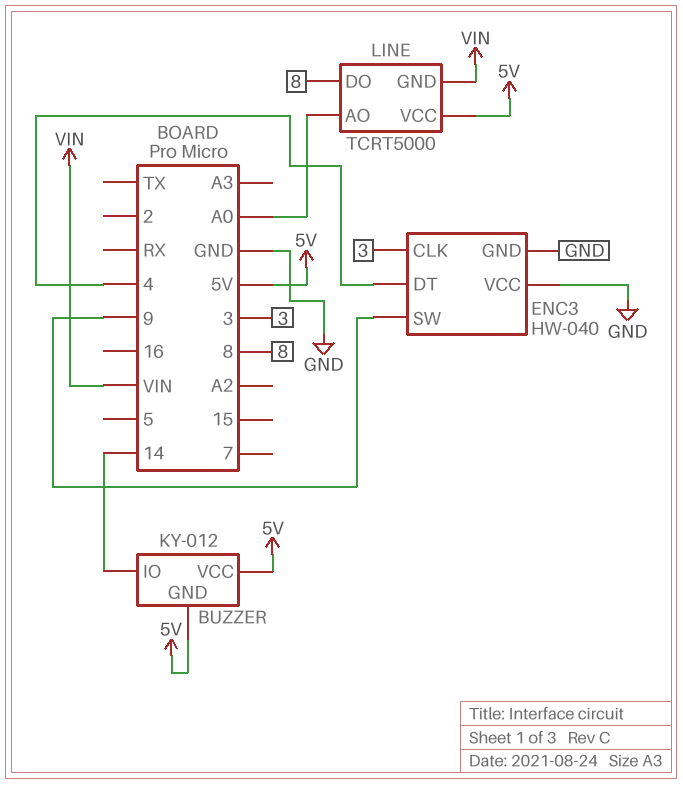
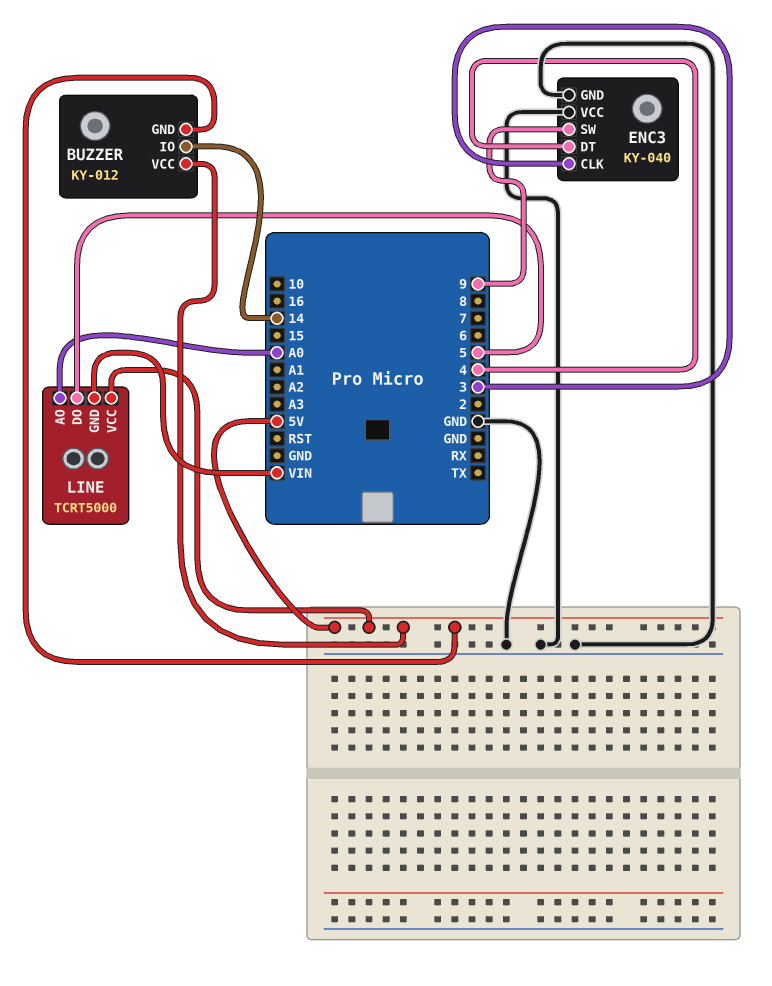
ENC3: HW-040 -> KY-040
LINE pin DO: 8 -> 5

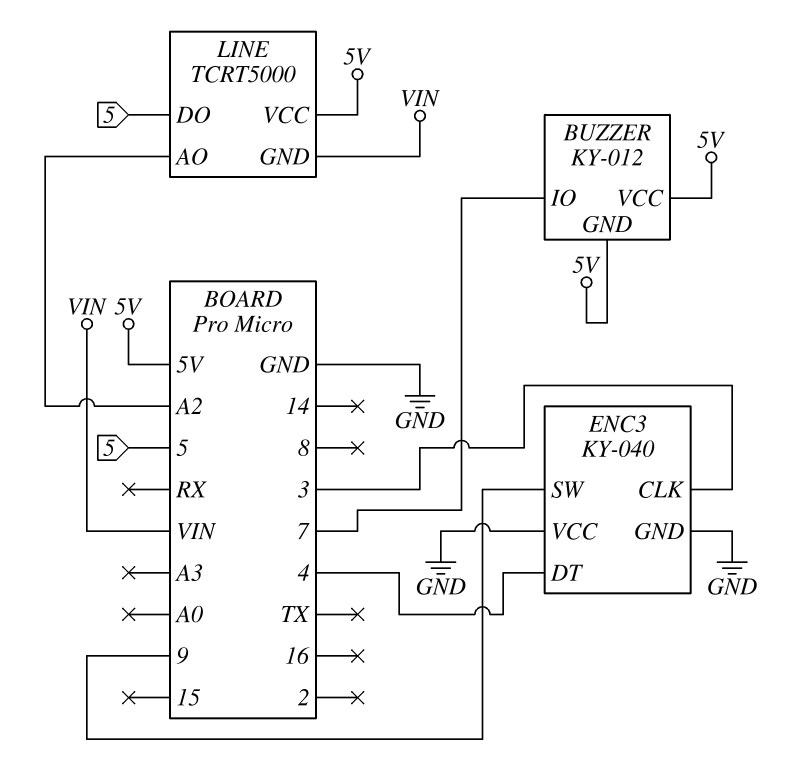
BUZZER pin IO: 14 -> 7
LINE pin AO: A0 -> A2

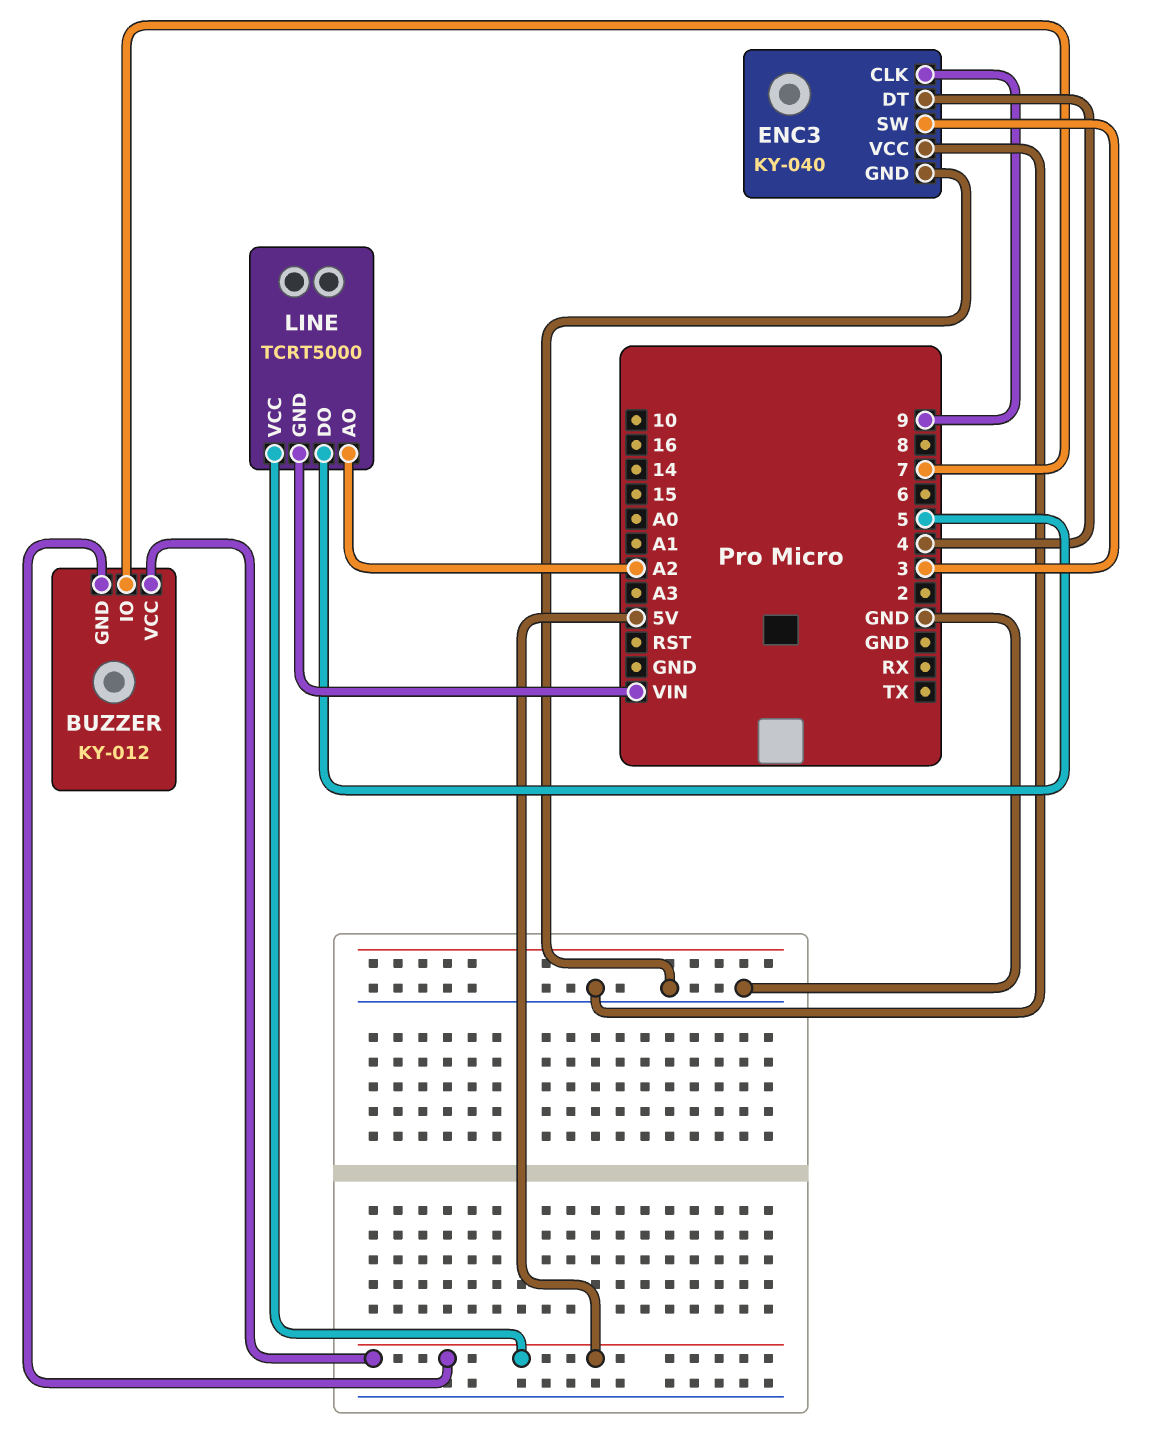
ENC3 pin CLK: 3 -> 9
ENC3 pin SW: 9 -> 3

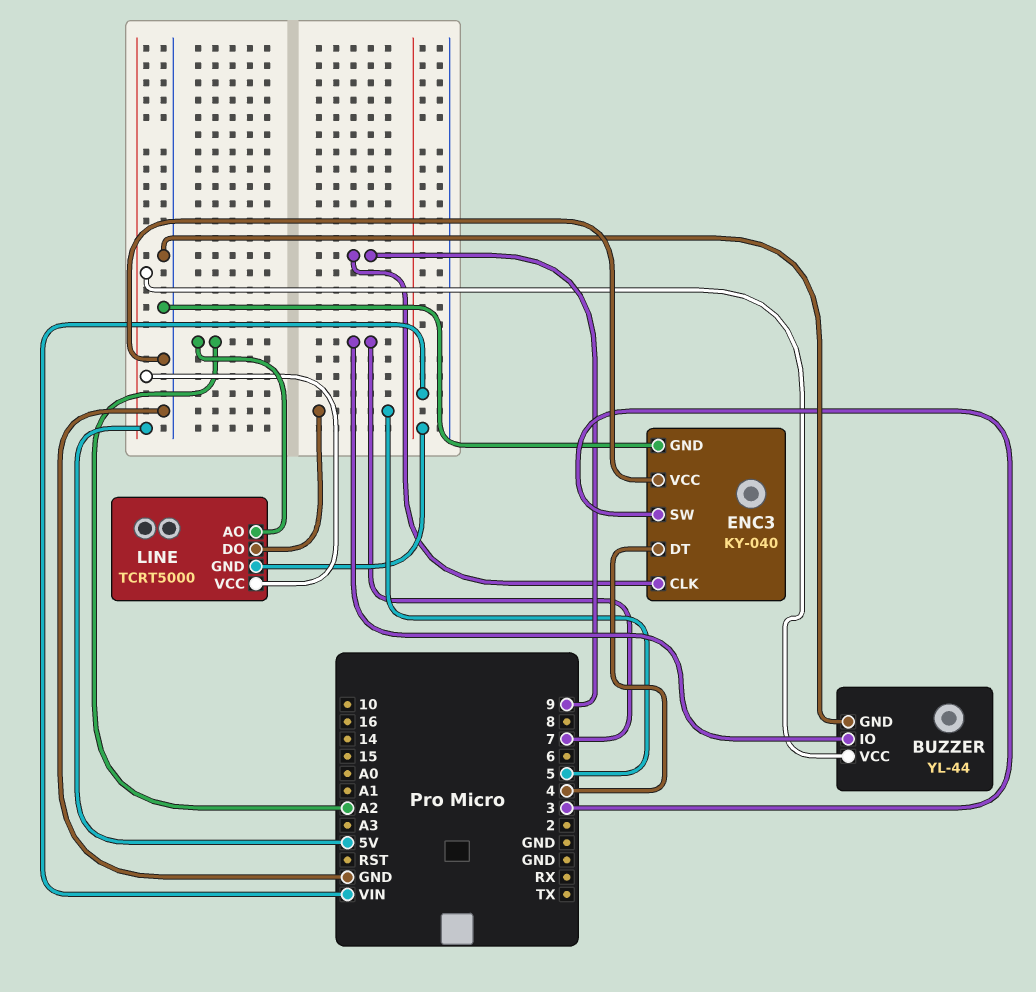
BUZZER: KY-012 -> YL-44
BUZZER pin GND: 5V -> GND

